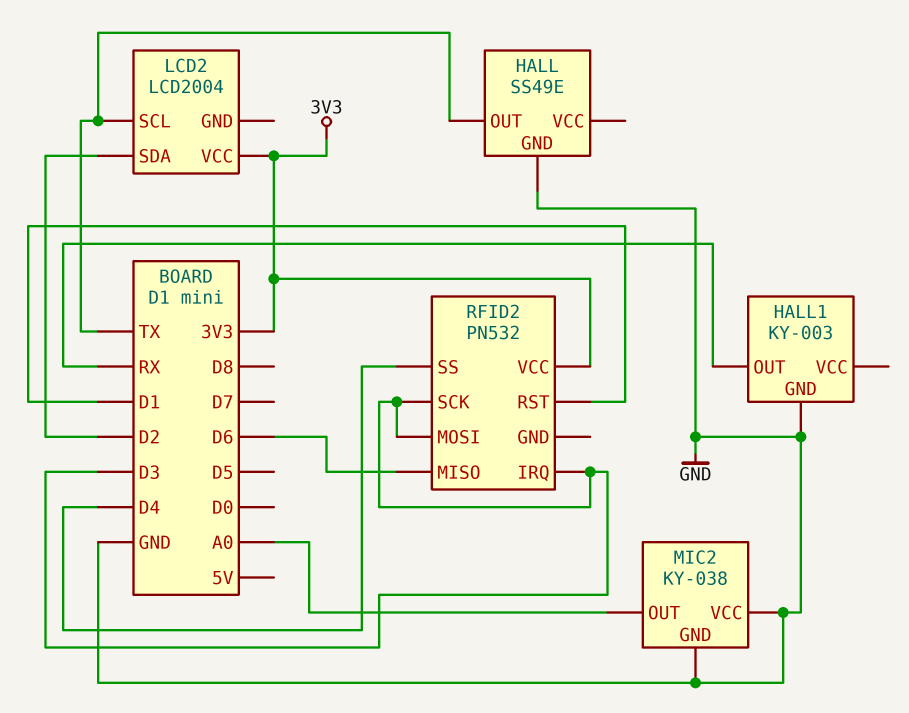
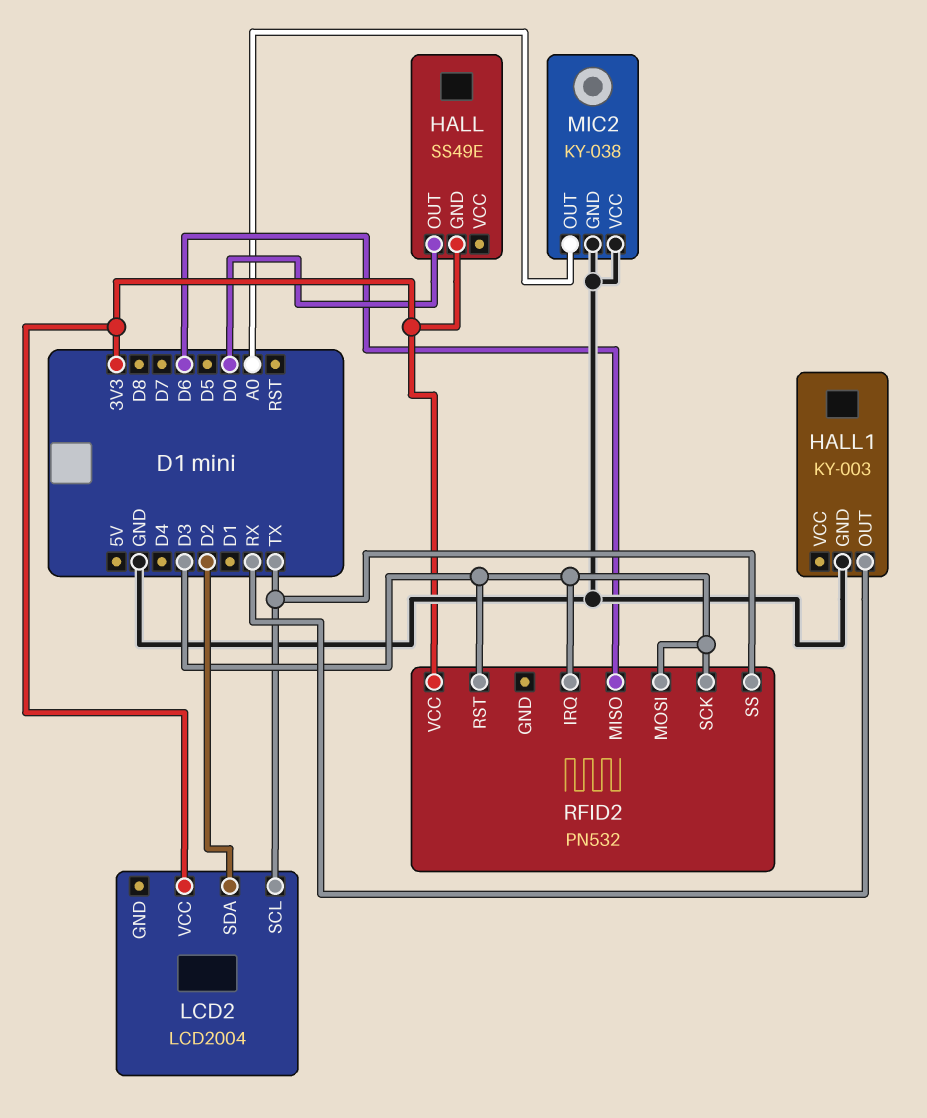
HALL pin GND: GND -> 3V3
HALL pin OUT: TX -> D0
RFID2 pin RST: D1 -> D3
RFID2 pin SS: D4 -> TX

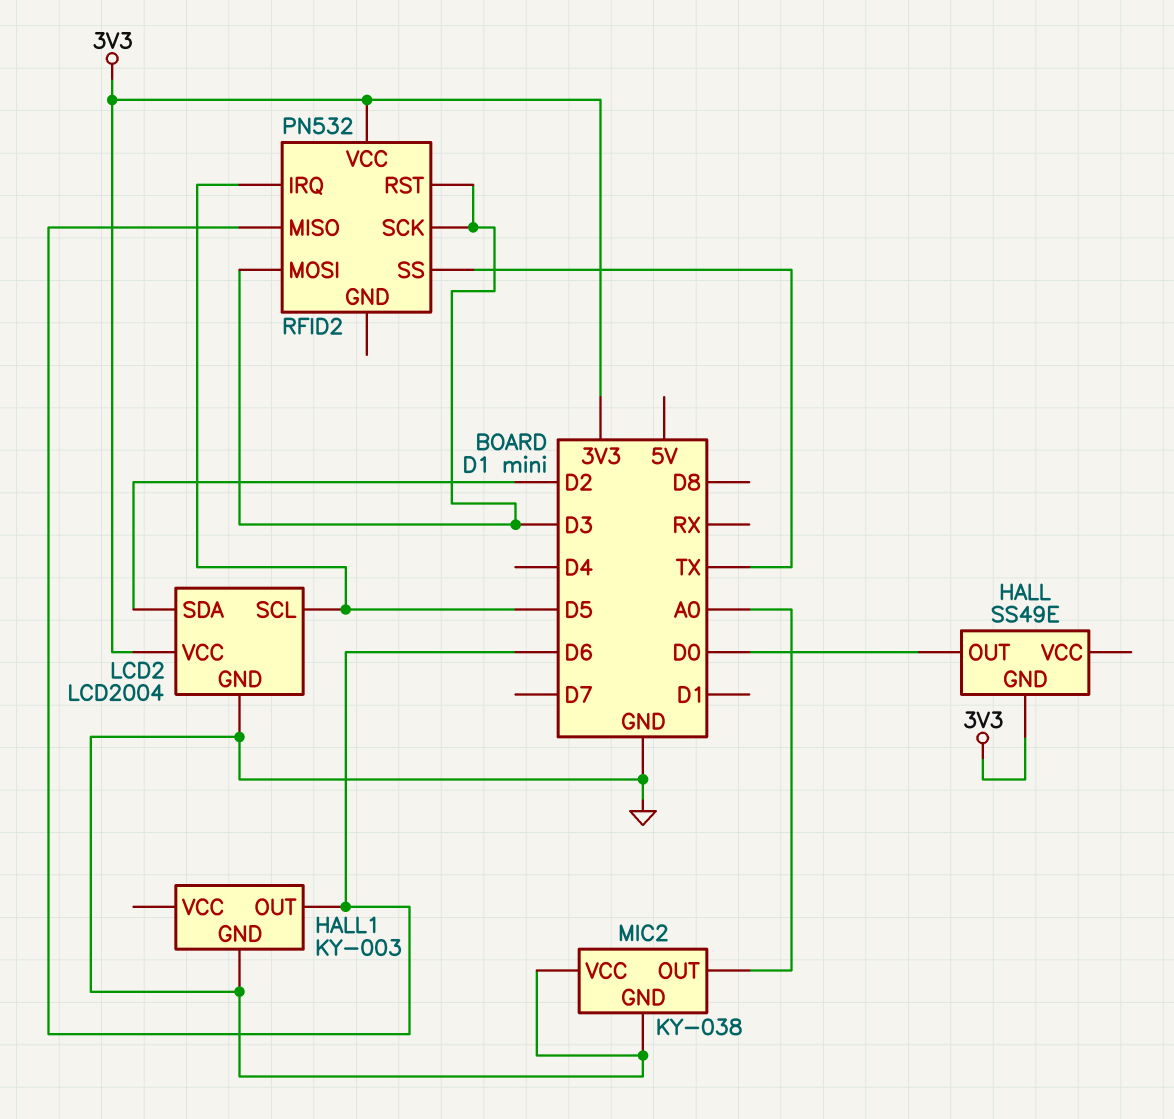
HALL1 pin OUT: RX -> D6
LCD2 pin GND: none -> GND
LCD2 pin SCL: TX -> D5
RFID2 pin IRQ: D3 -> D5

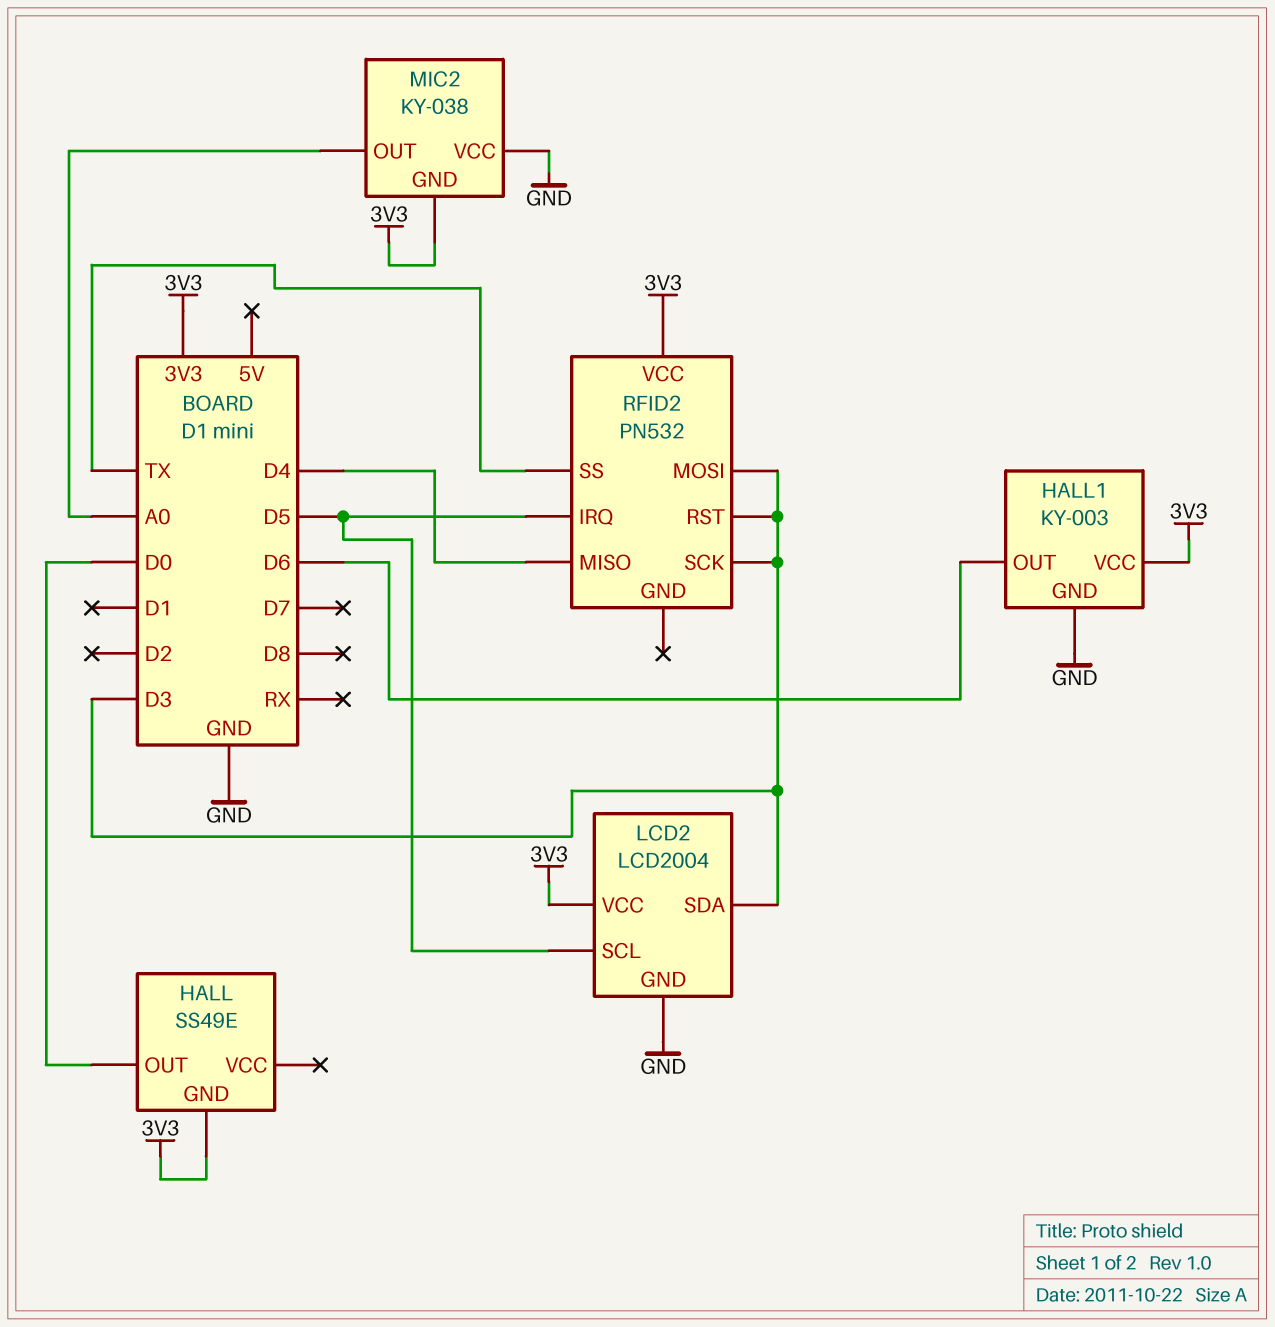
HALL1 pin VCC: none -> 3V3
LCD2 pin SDA: D2 -> D3
MIC2 pin GND: GND -> 3V3
RFID2 pin MISO: D6 -> D4

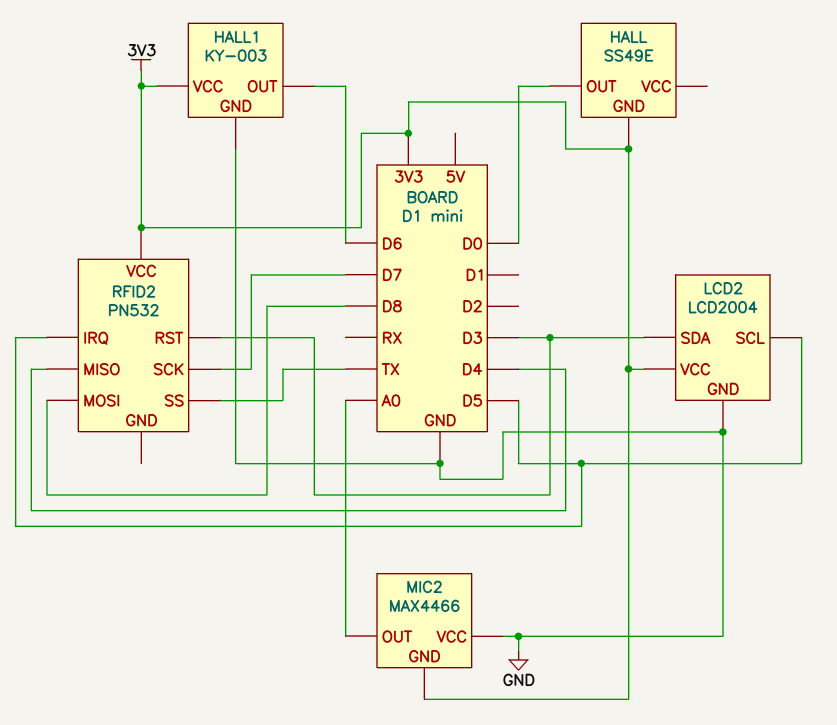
MIC2: KY-038 -> MAX4466
RFID2 pin MOSI: D3 -> D8
RFID2 pin SCK: D3 -> D7

